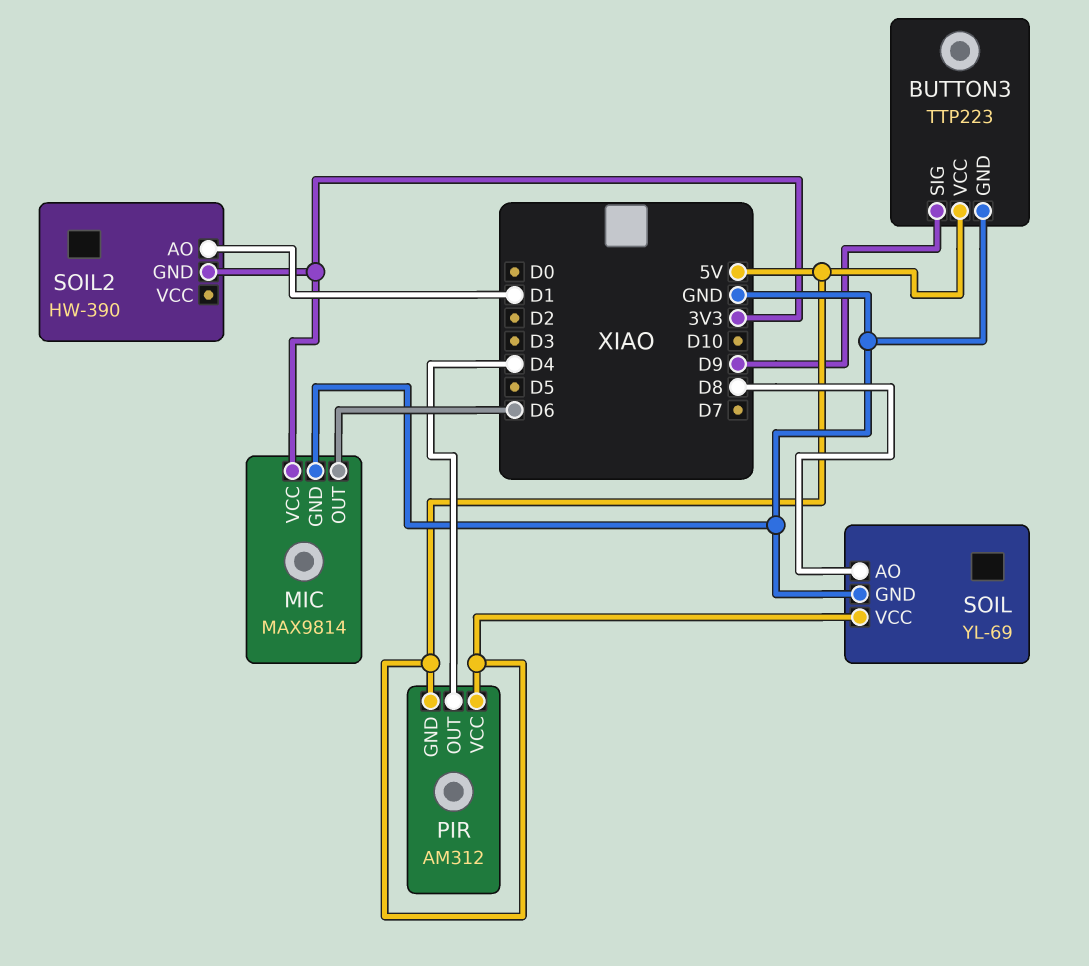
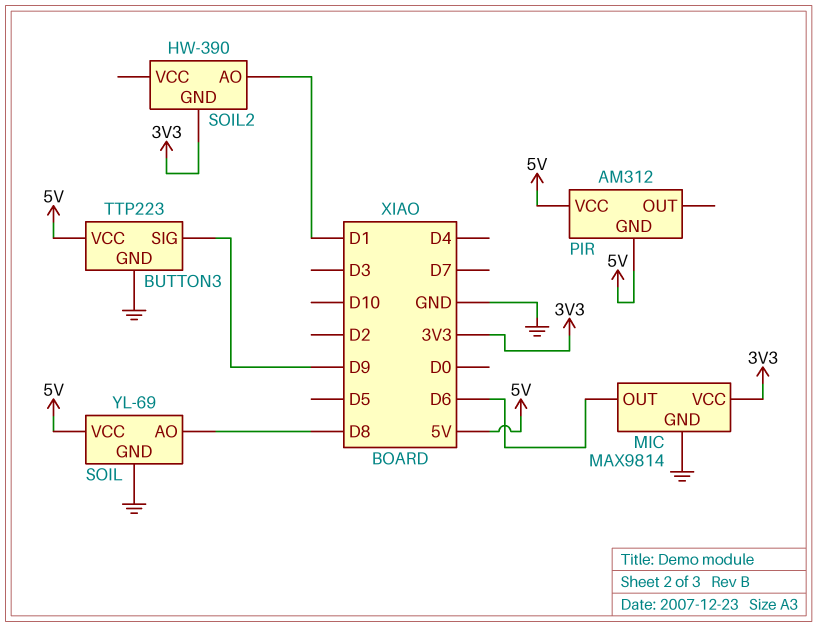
PIR pin OUT: D4 -> none

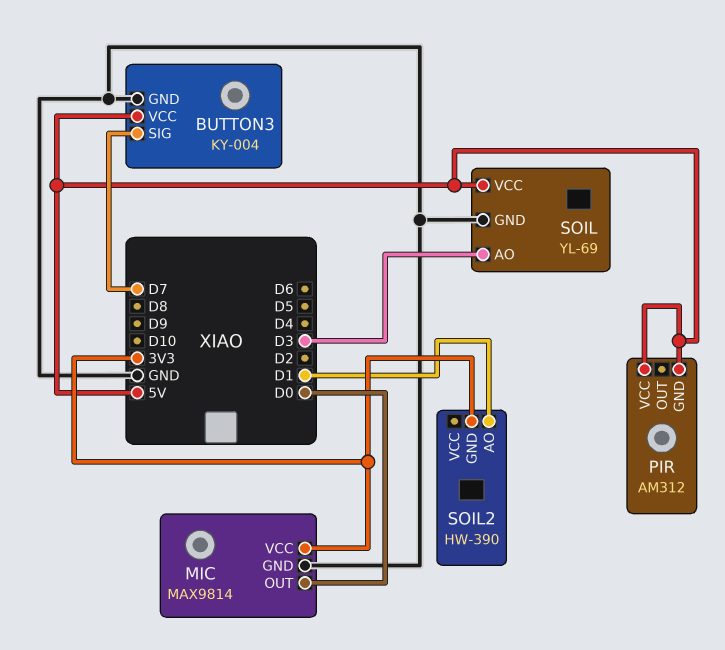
BUTTON3: TTP223 -> KY-004
BUTTON3 pin SIG: D9 -> D7
MIC pin OUT: D6 -> D0
SOIL pin AO: D8 -> D3

